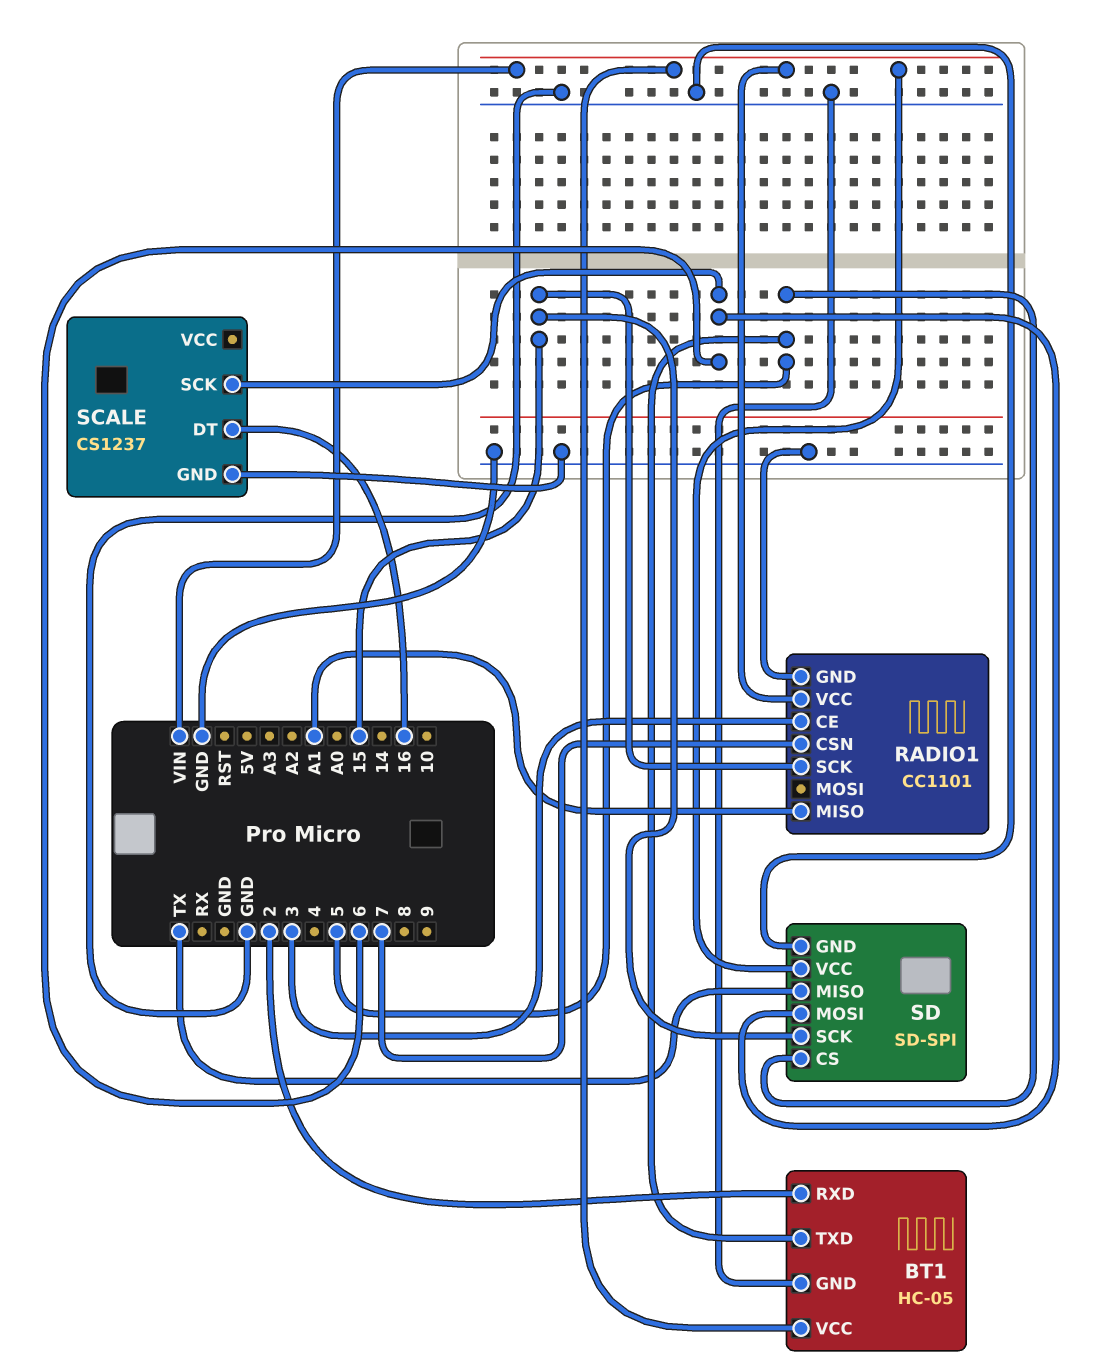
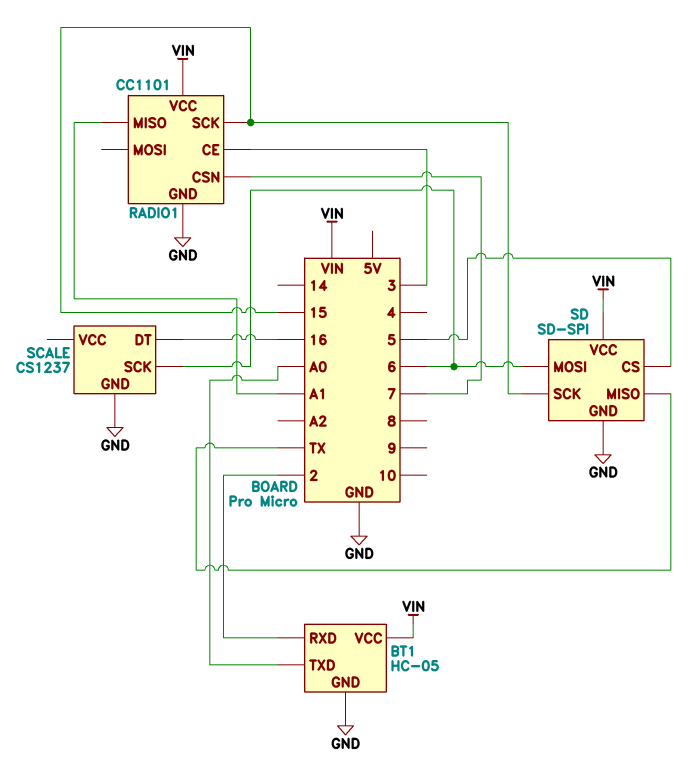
BT1 pin TXD: 5 -> A0

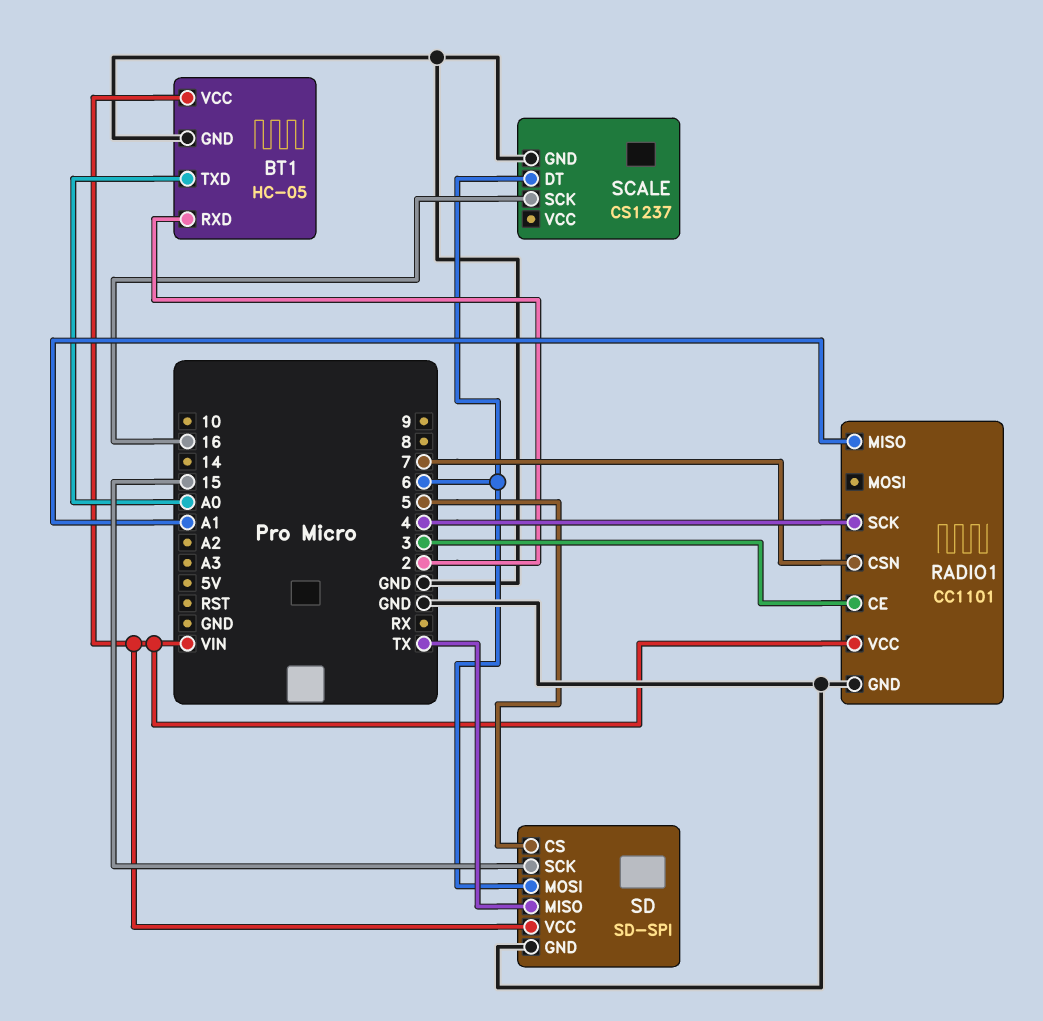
RADIO1 pin SCK: 15 -> 4
SCALE pin DT: 16 -> 6
SCALE pin SCK: 6 -> 16

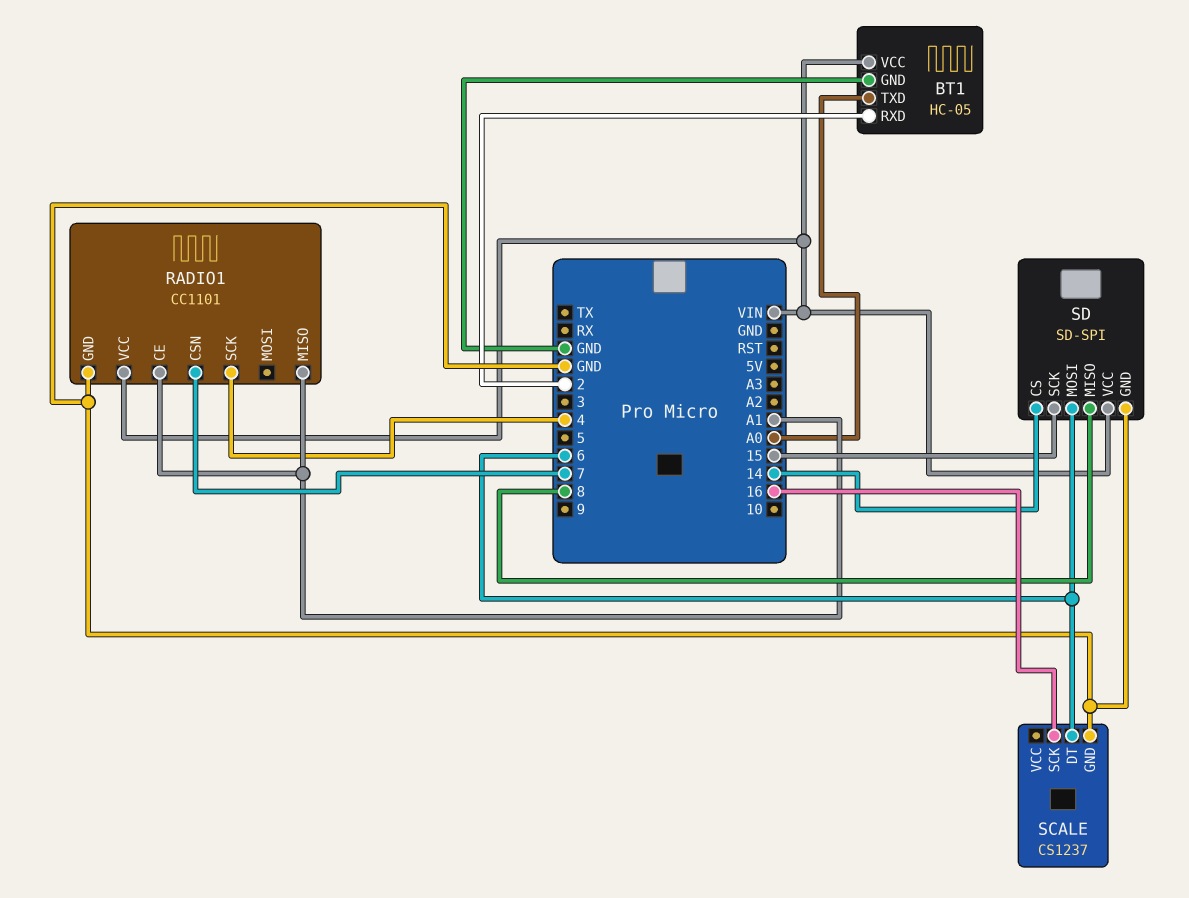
RADIO1 pin CE: 3 -> A1
SD pin CS: 5 -> 14
SD pin MISO: TX -> 8

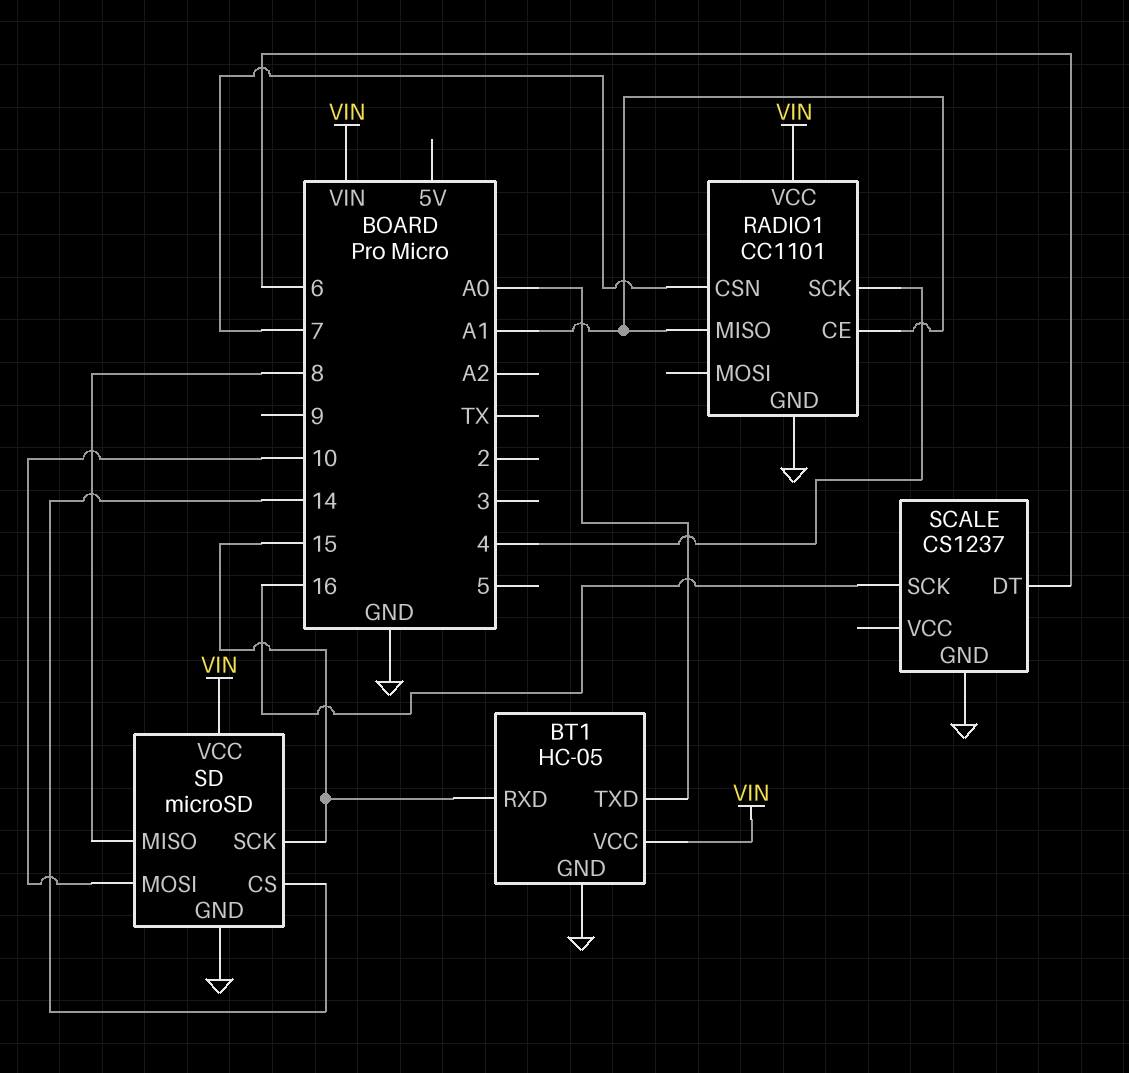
BT1 pin RXD: 2 -> 15
SD: SD-SPI -> microSD
SD pin MOSI: 6 -> 10

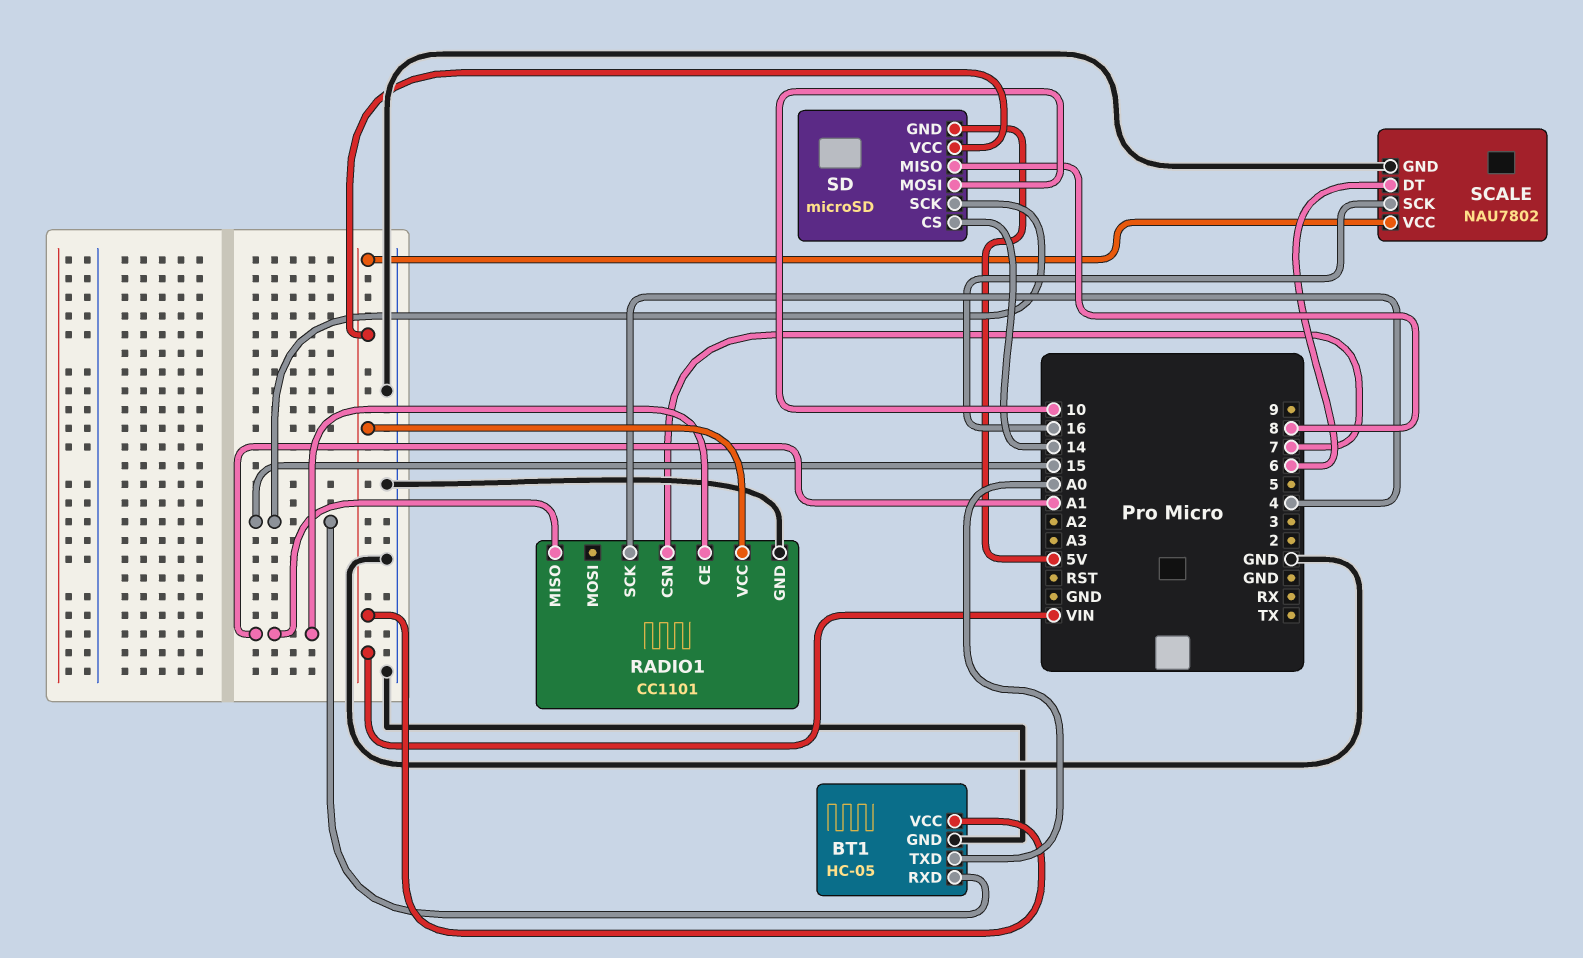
SCALE: CS1237 -> NAU7802
SCALE pin VCC: none -> VIN
SD pin GND: GND -> 5V

